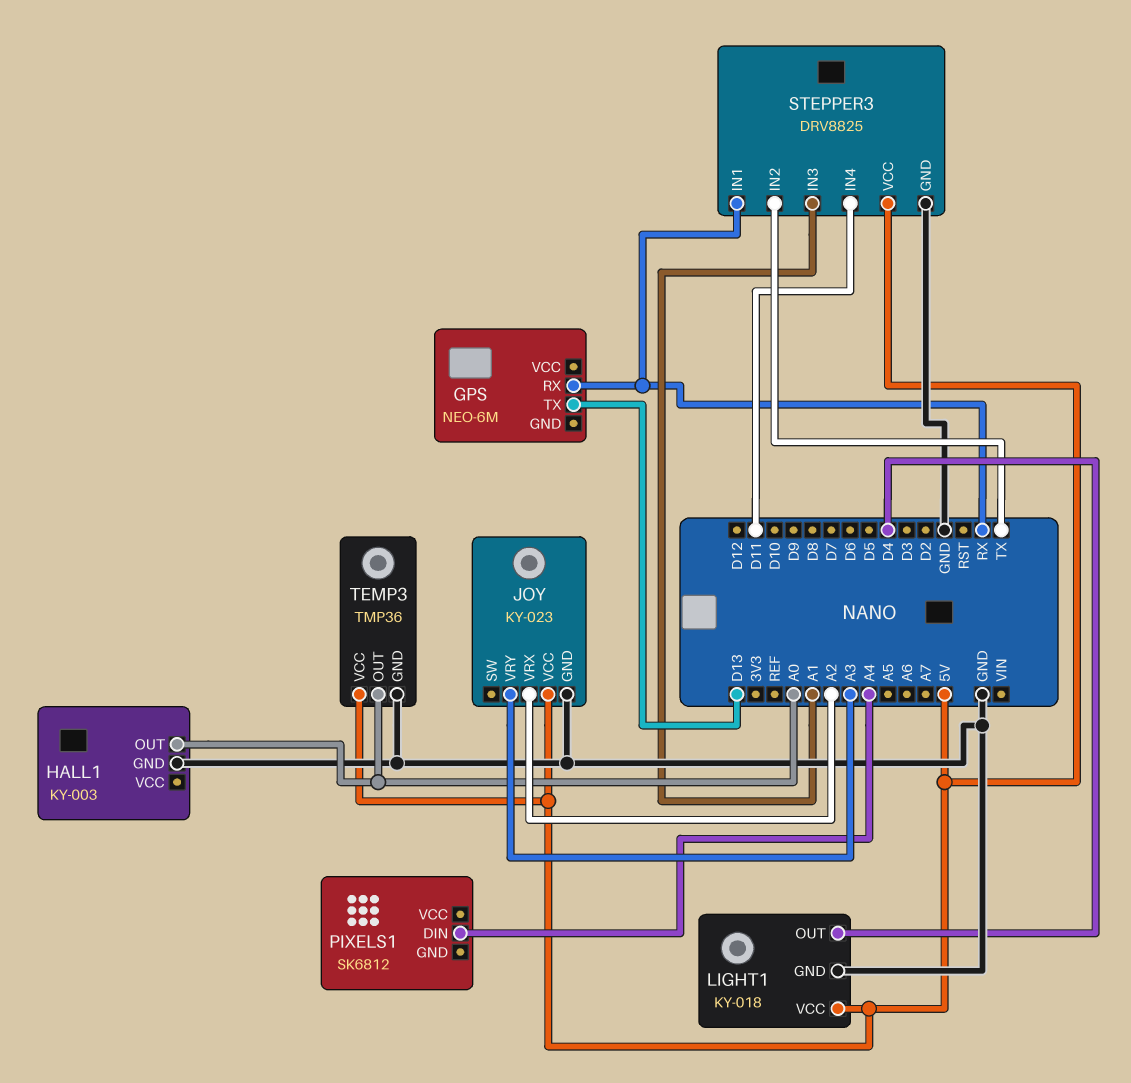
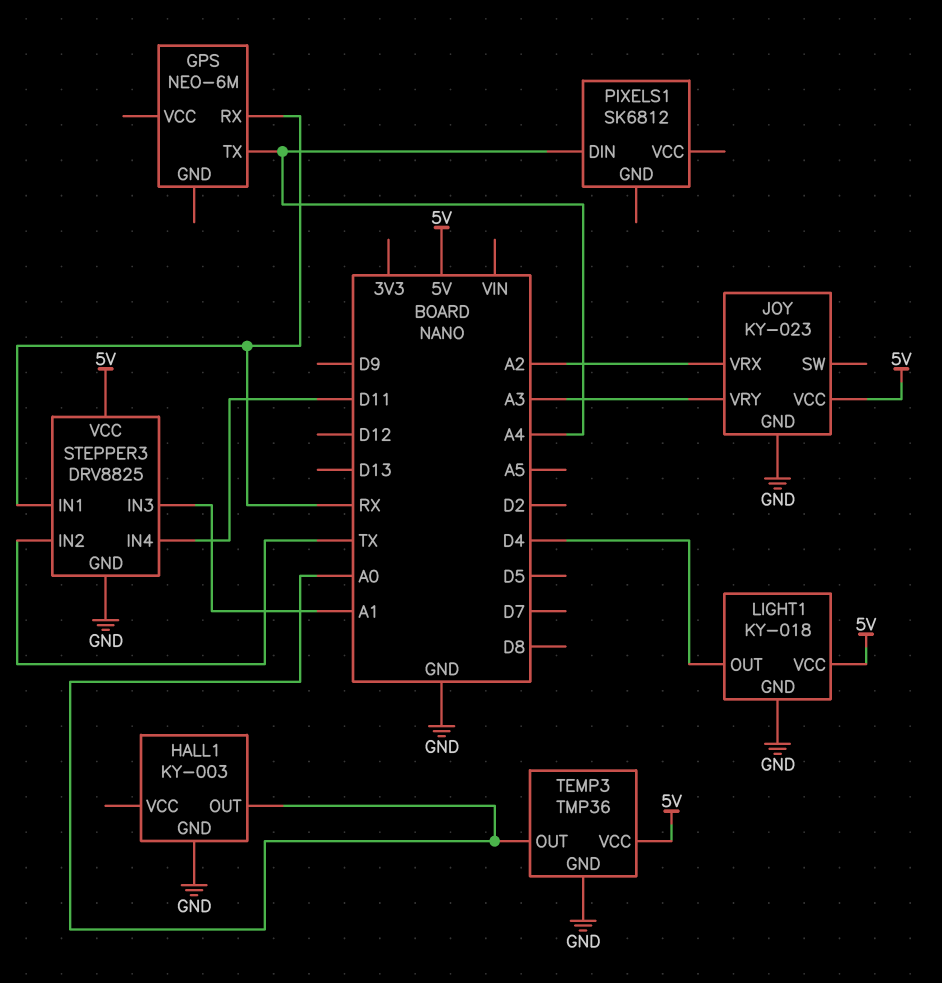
GPS pin TX: D13 -> A4

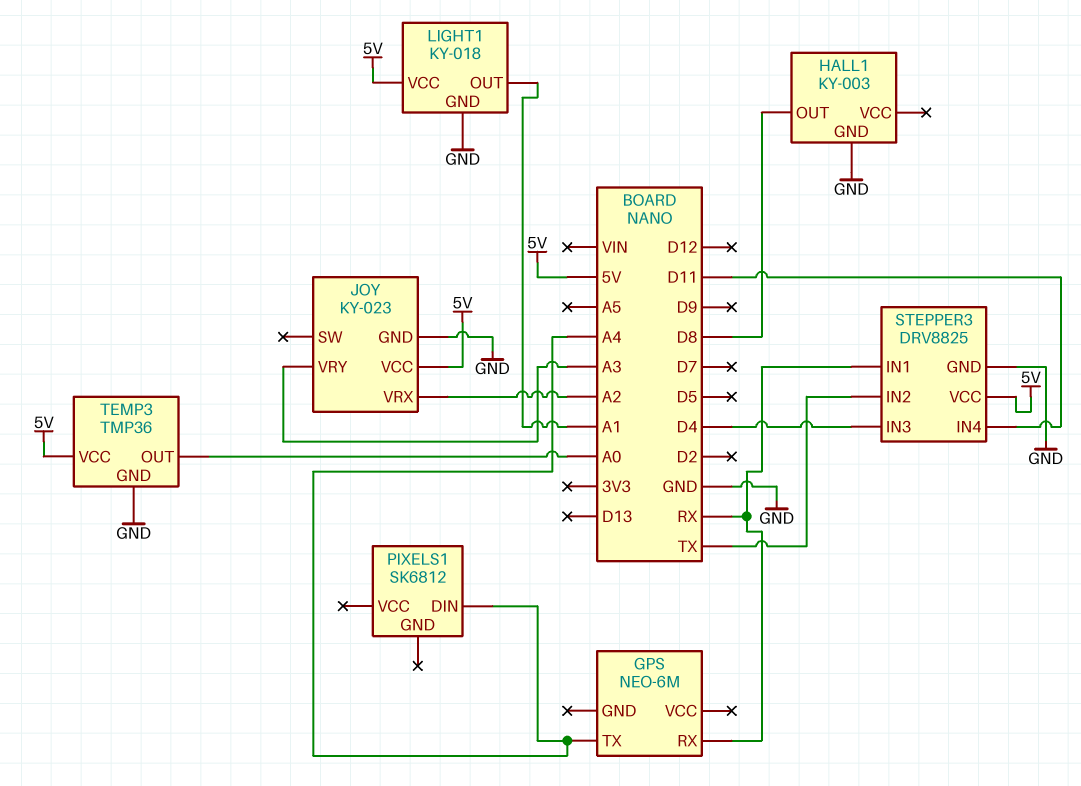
HALL1 pin OUT: A0 -> D8
LIGHT1 pin OUT: D4 -> A1
STEPPER3 pin IN3: A1 -> D4

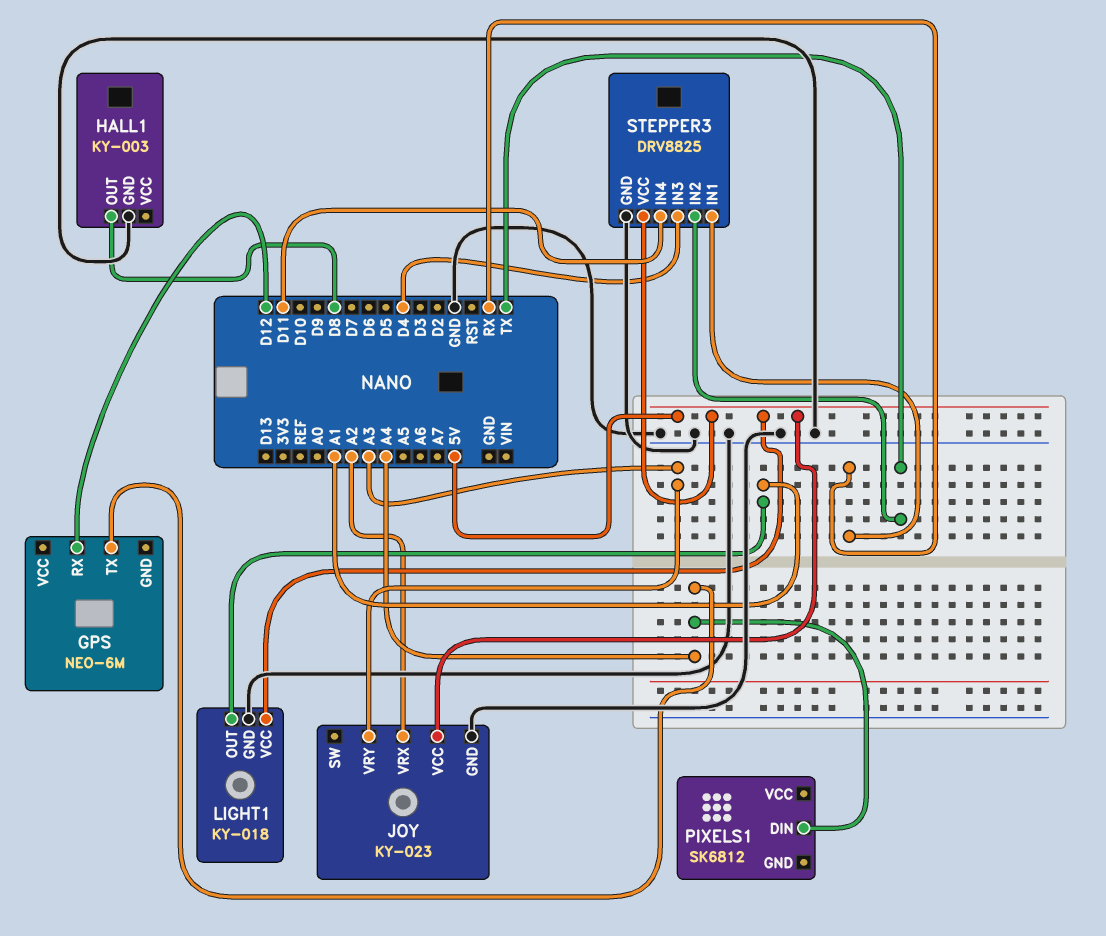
GPS pin RX: RX -> D12
TEMP3: TMP36 -> none
TEMP3 pin GND: GND -> none
TEMP3 pin OUT: A0 -> none
TEMP3 pin VCC: 5V -> none

